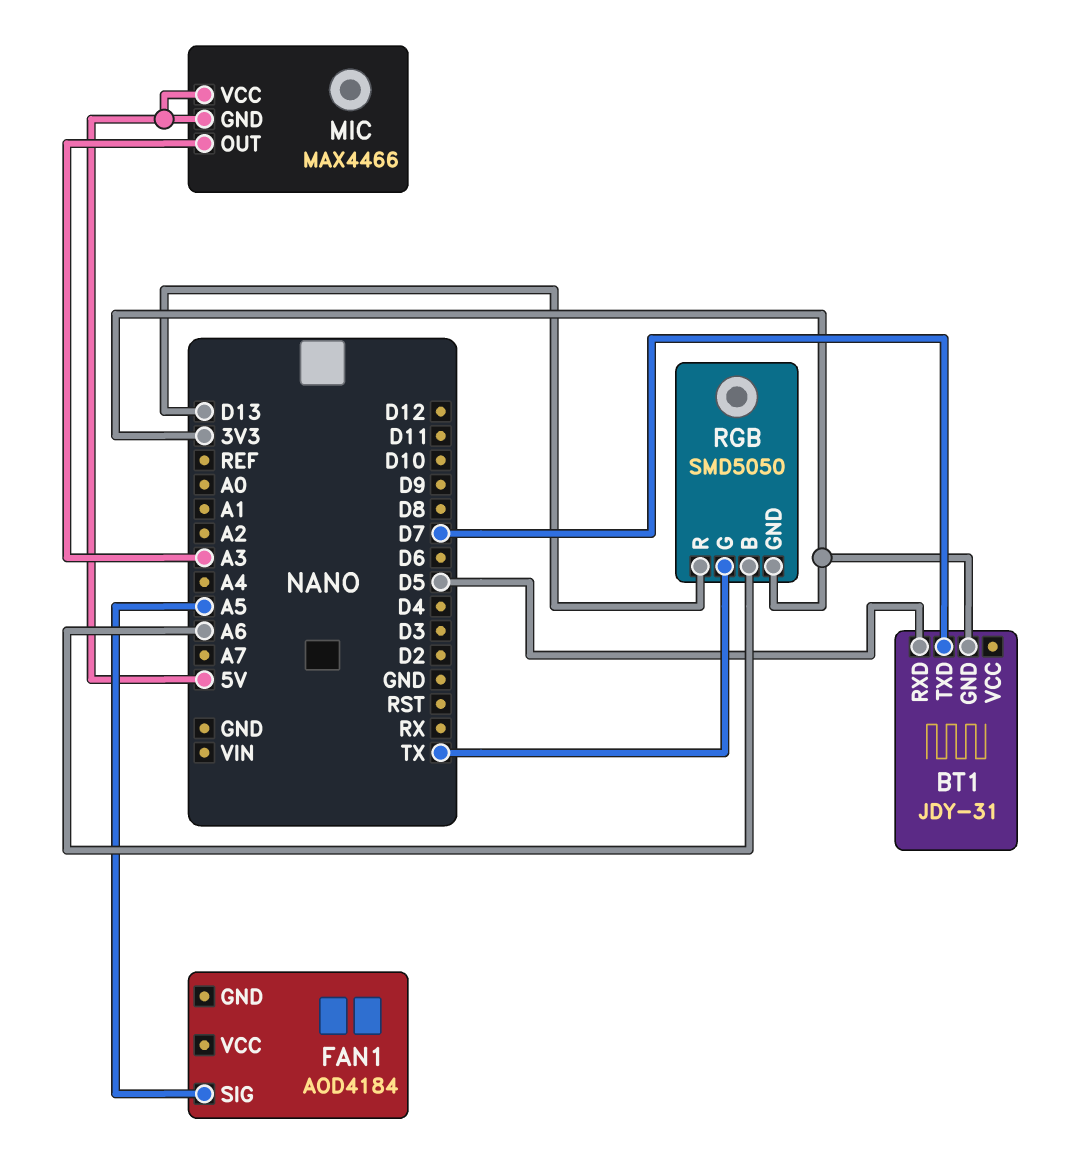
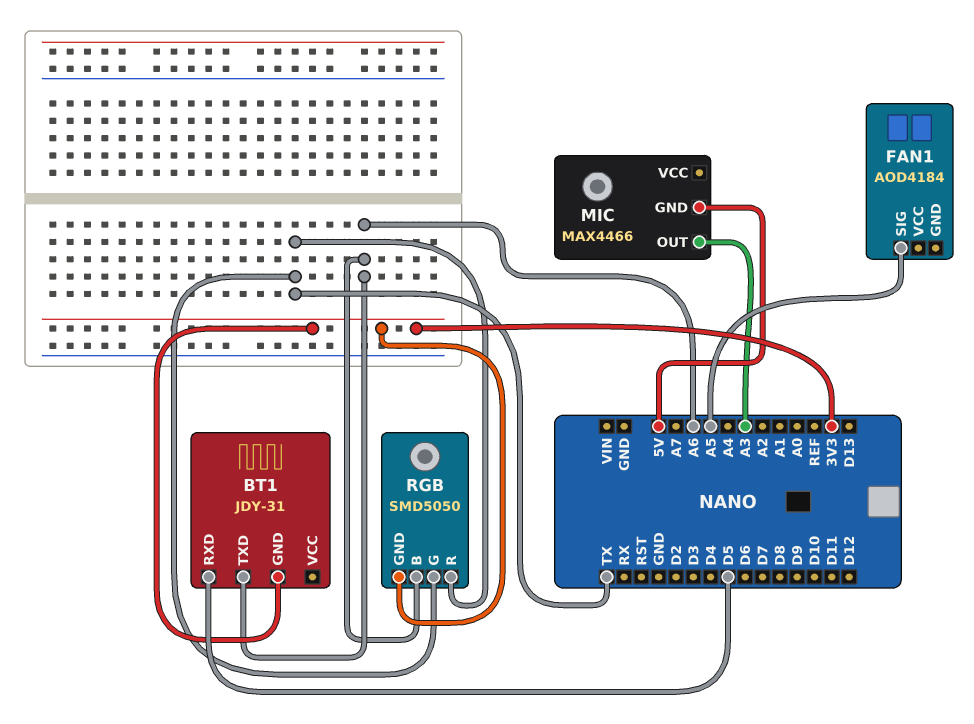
BT1 pin TXD: D7 -> A6
MIC pin VCC: 5V -> none
RGB pin R: D13 -> TX

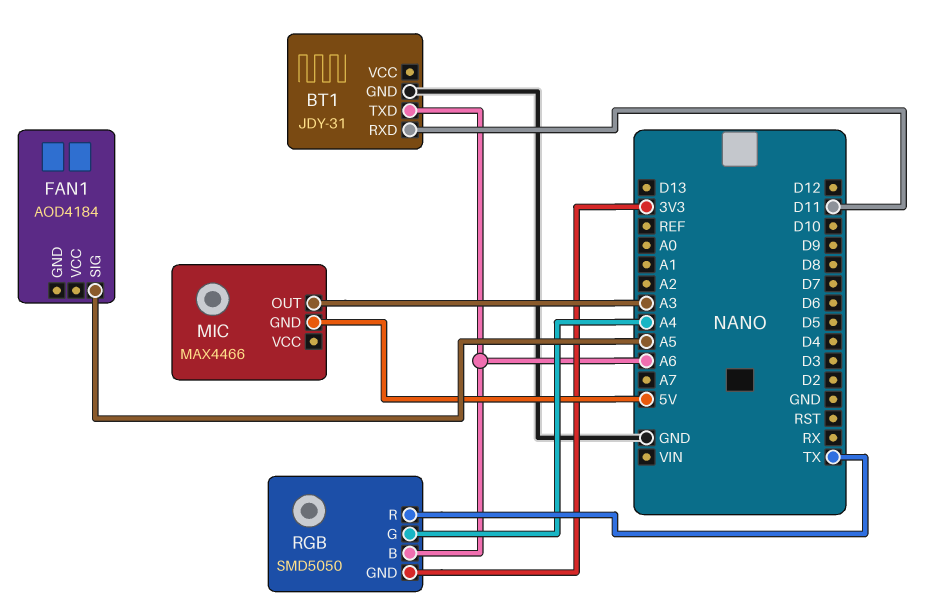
BT1 pin GND: 3V3 -> GND
BT1 pin RXD: D5 -> D11
RGB pin G: TX -> A4

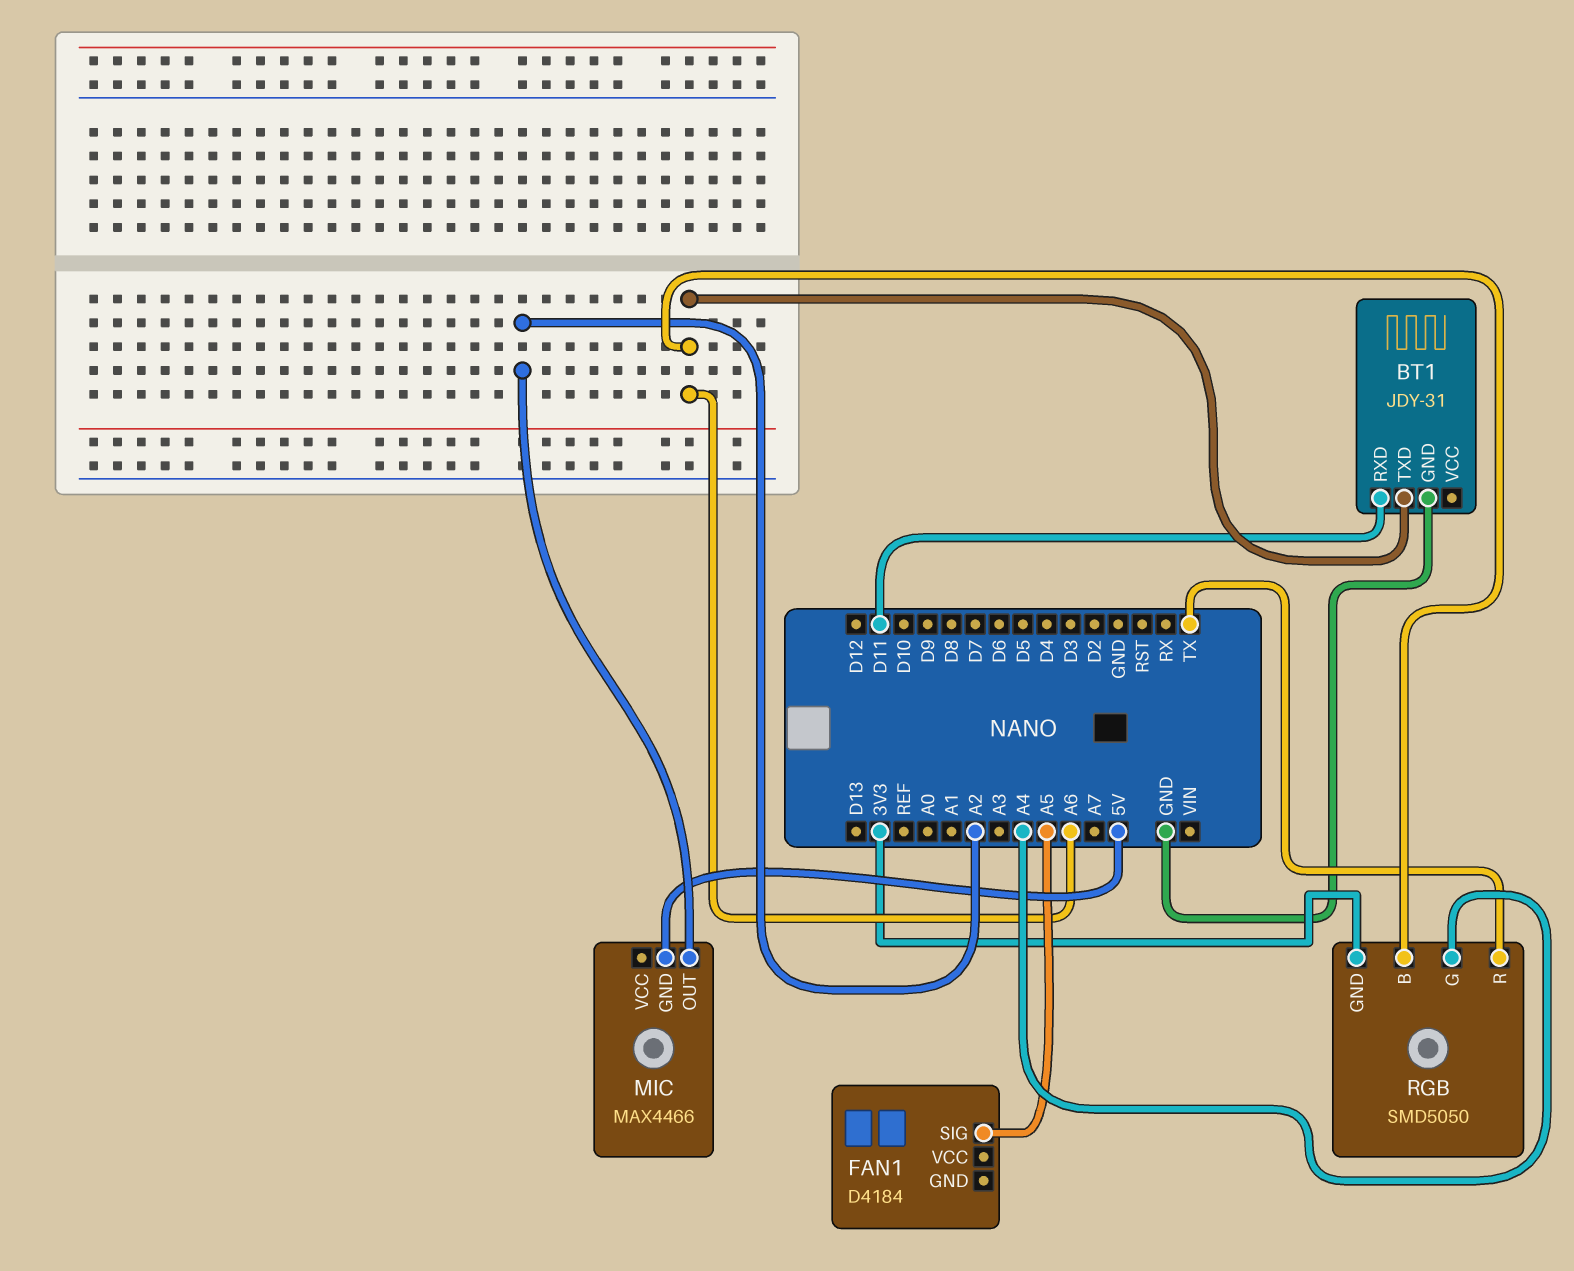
FAN1: AOD4184 -> D4184
MIC pin OUT: A3 -> A2

